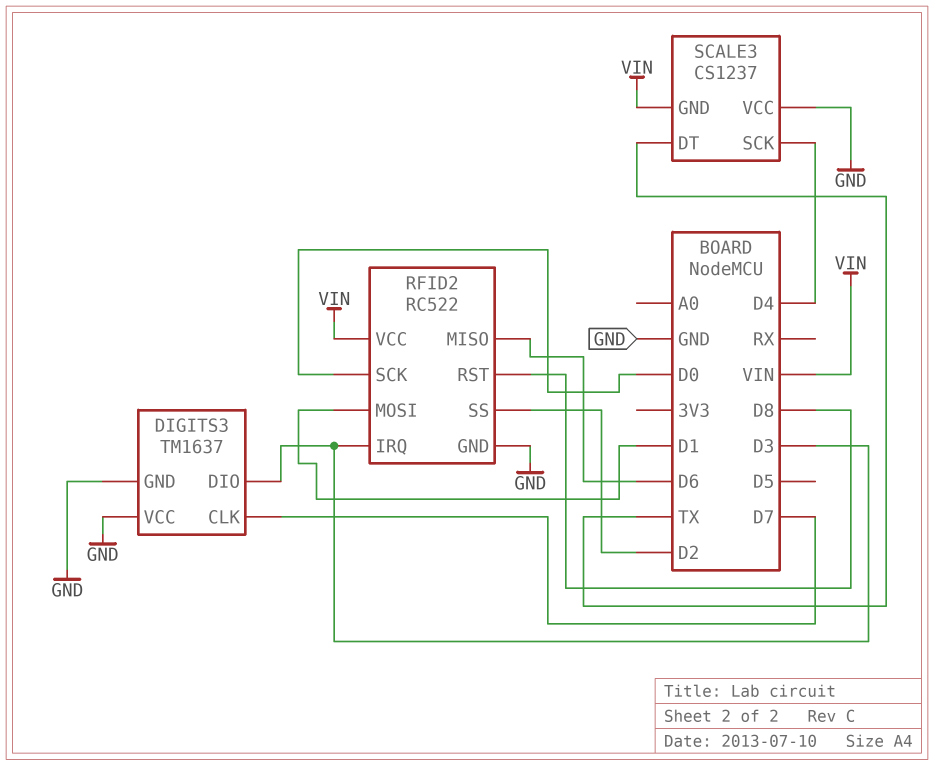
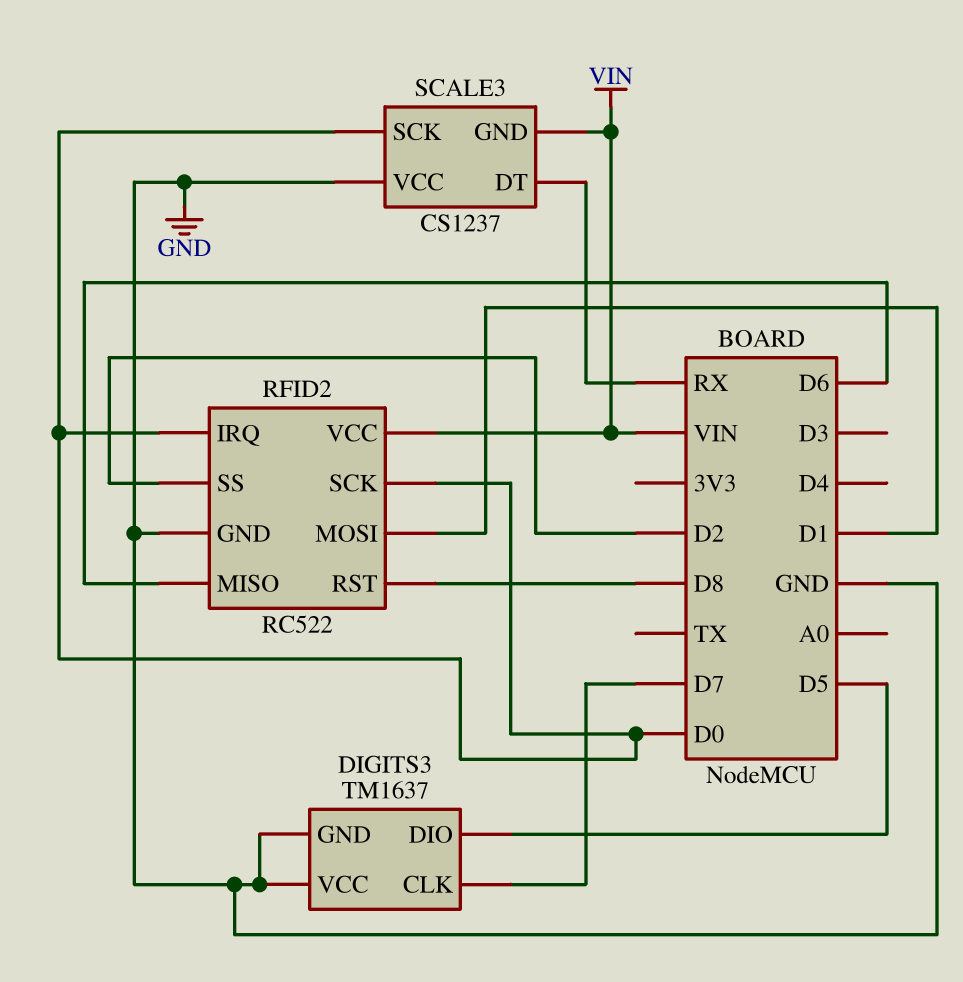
DIGITS3 pin DIO: D3 -> D5
RFID2 pin IRQ: D3 -> D0
SCALE3 pin DT: TX -> RX
SCALE3 pin SCK: D4 -> D0

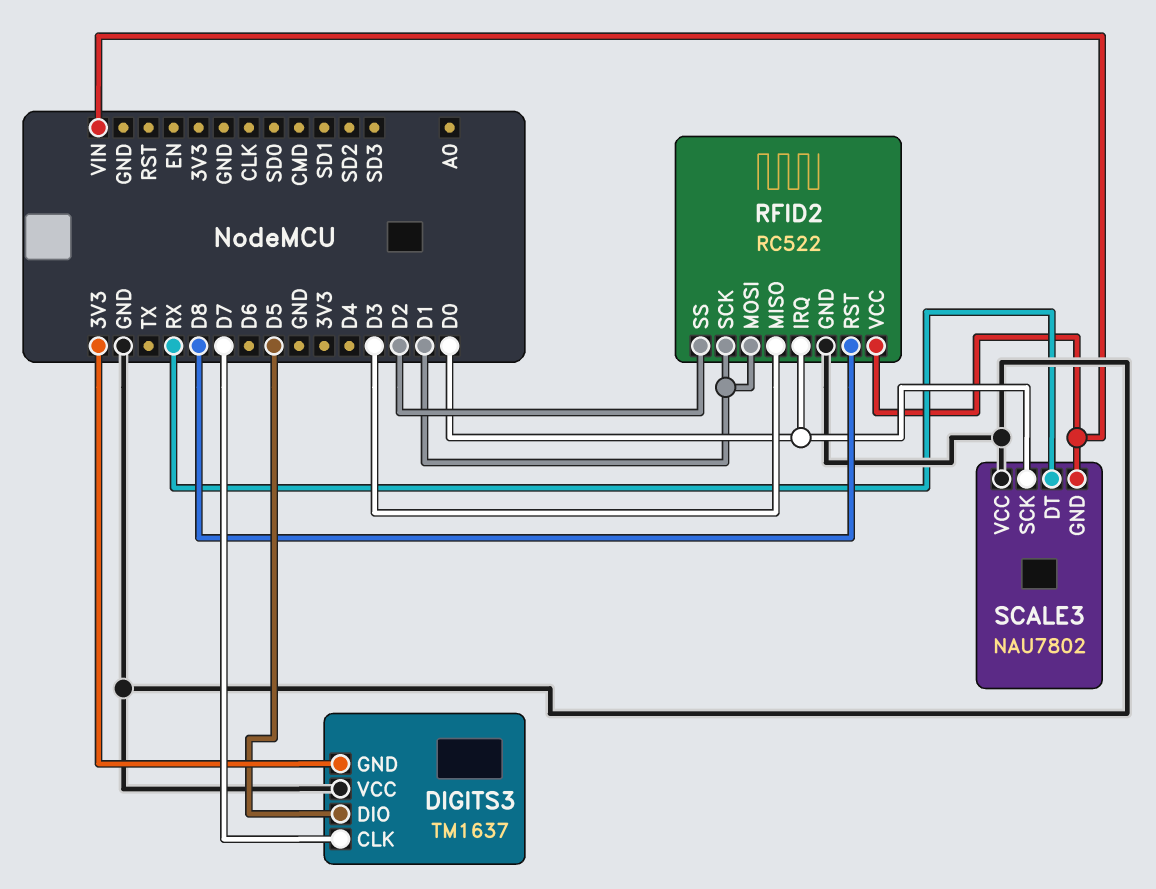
DIGITS3 pin GND: GND -> 3V3
RFID2 pin MISO: D6 -> D3
RFID2 pin SCK: D0 -> D1
SCALE3: CS1237 -> NAU7802

